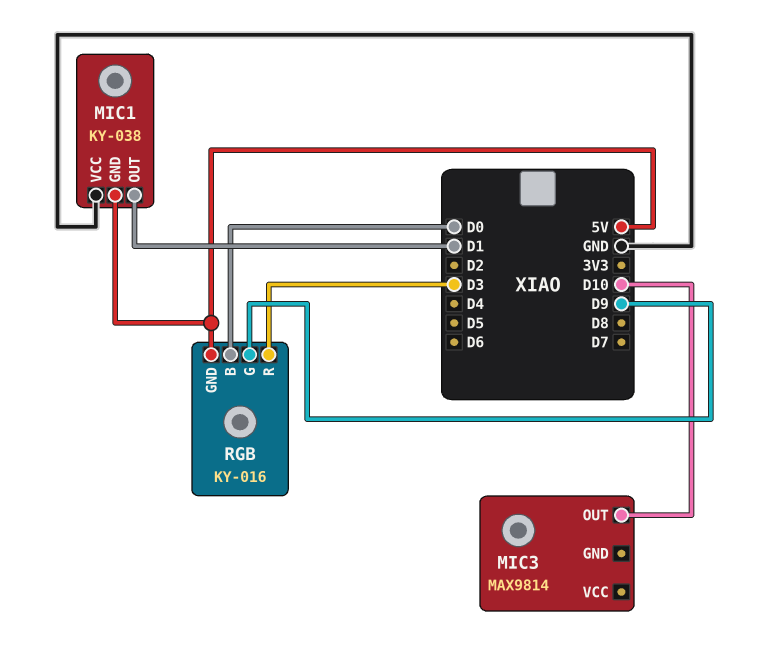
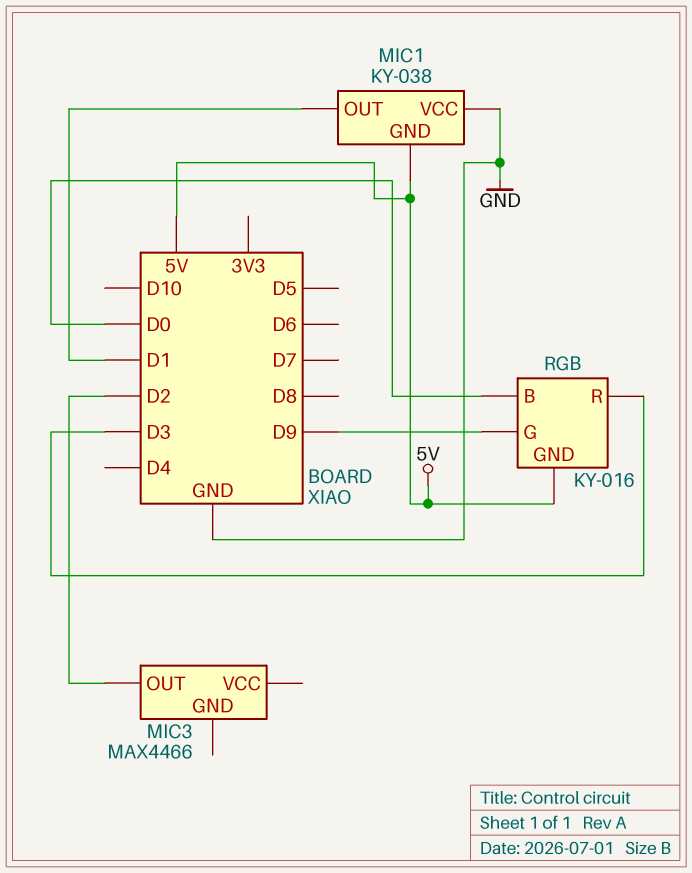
MIC3: MAX9814 -> MAX4466
MIC3 pin OUT: D10 -> D2

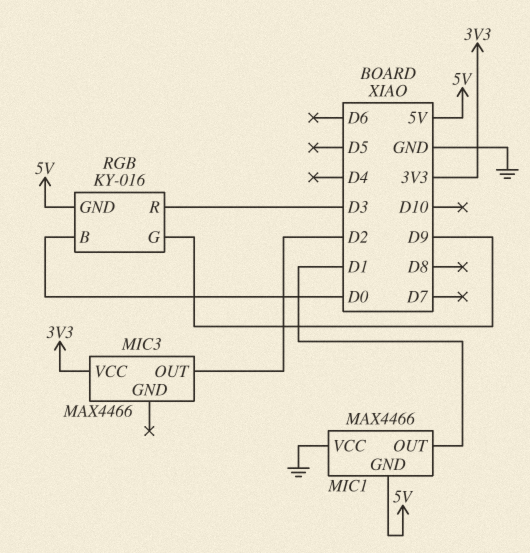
MIC1: KY-038 -> MAX4466
MIC3 pin VCC: none -> 3V3

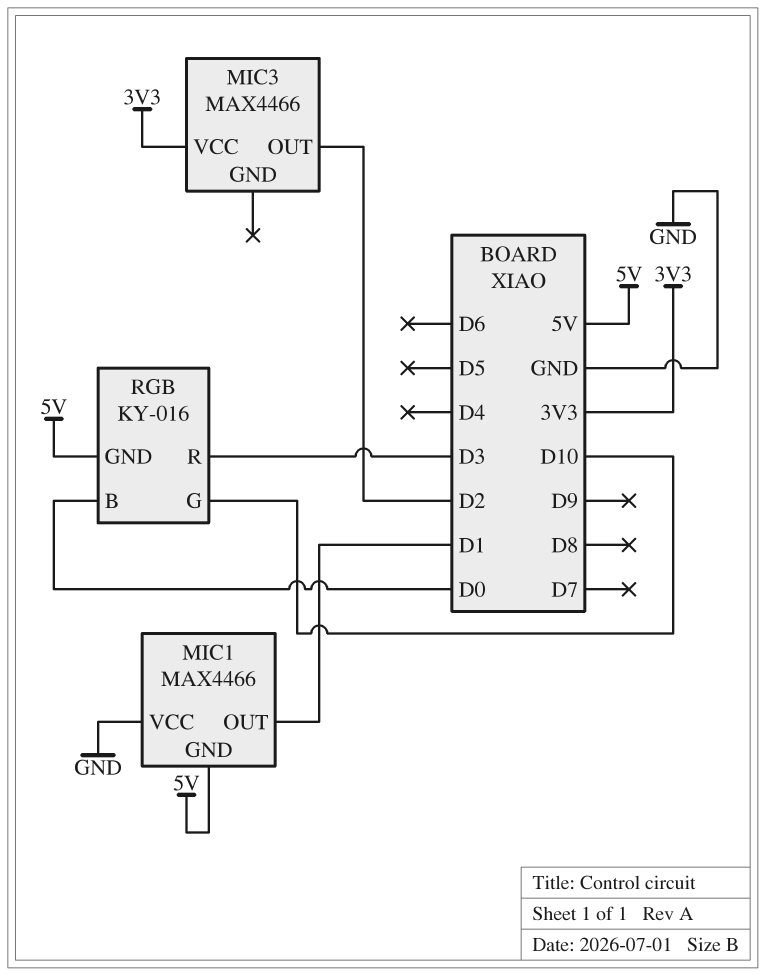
RGB pin G: D9 -> D10

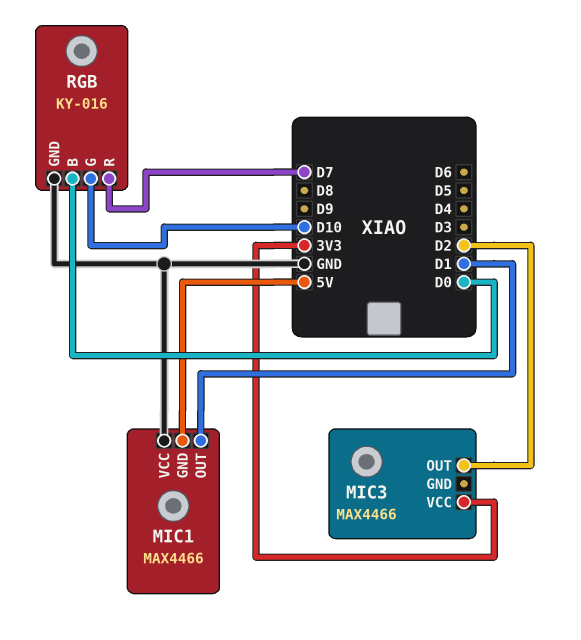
RGB pin GND: 5V -> GND
RGB pin R: D3 -> D7

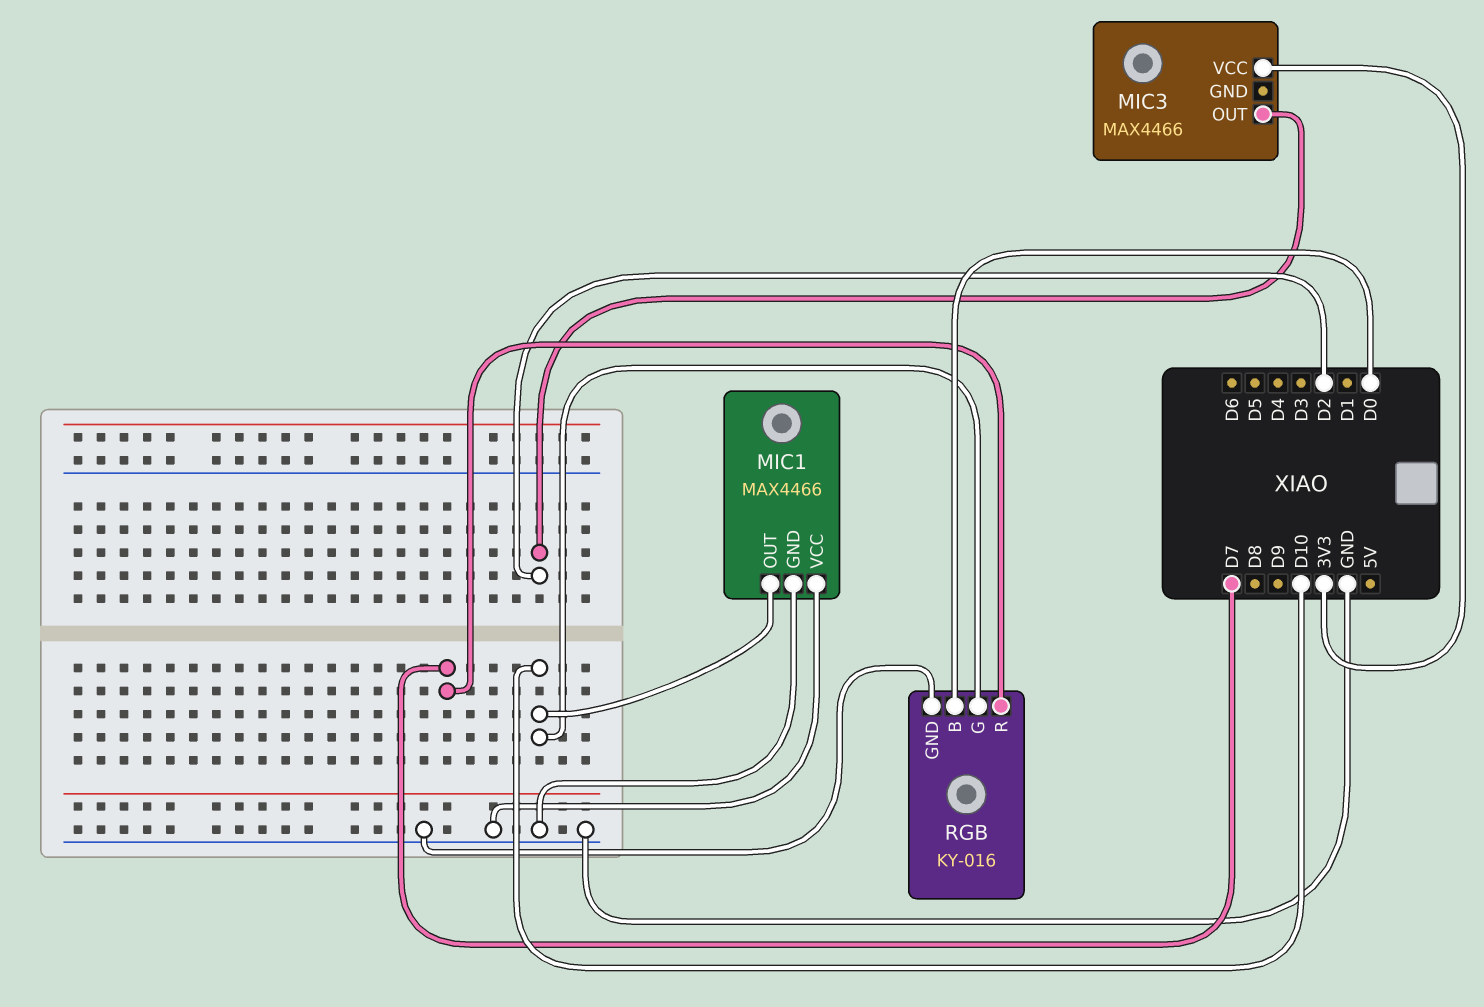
MIC1 pin GND: 5V -> GND
MIC1 pin OUT: D1 -> D10

